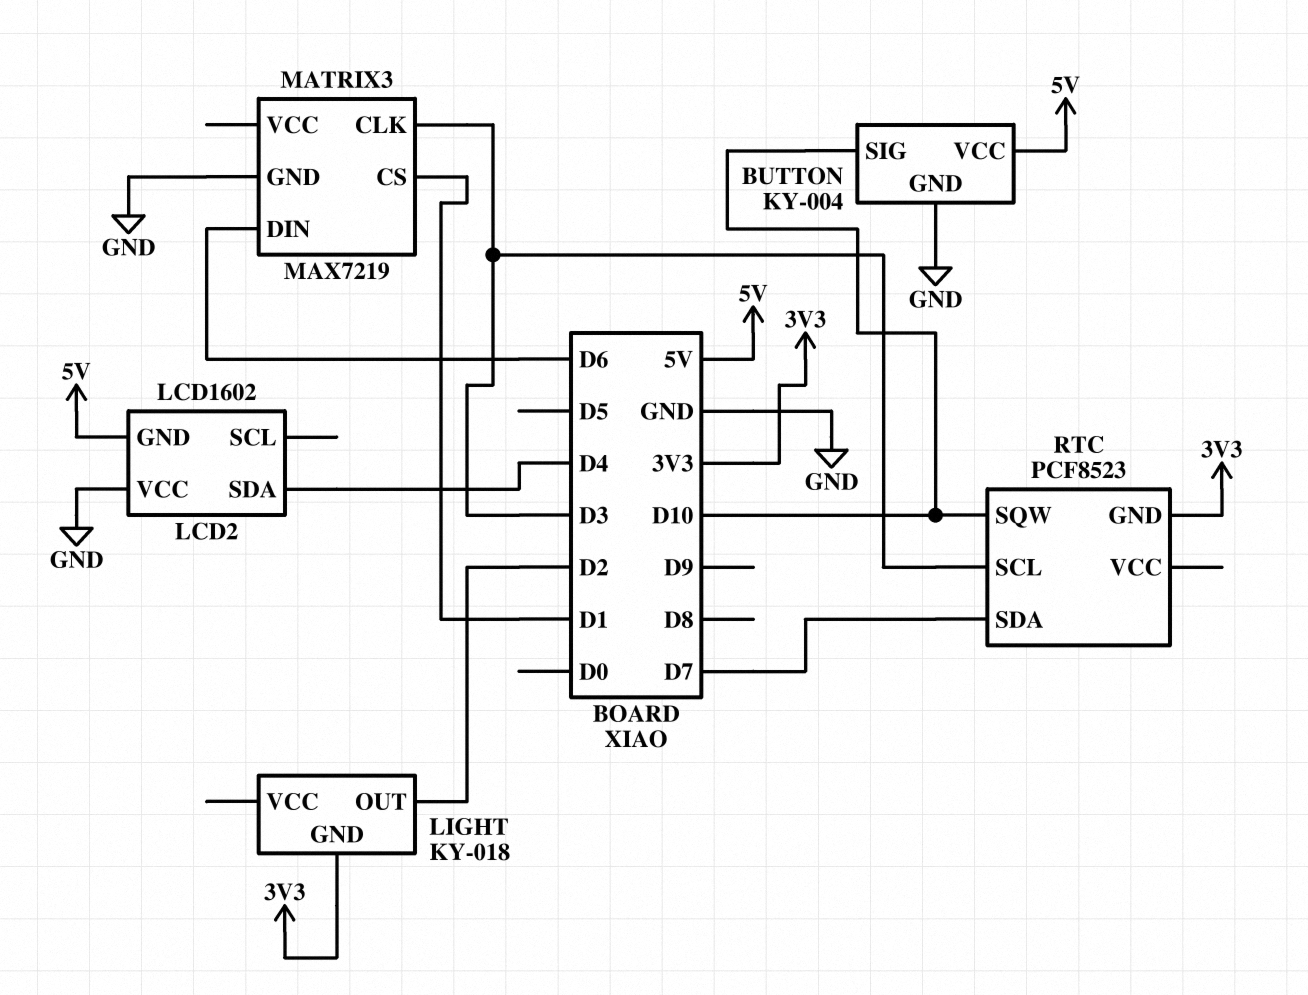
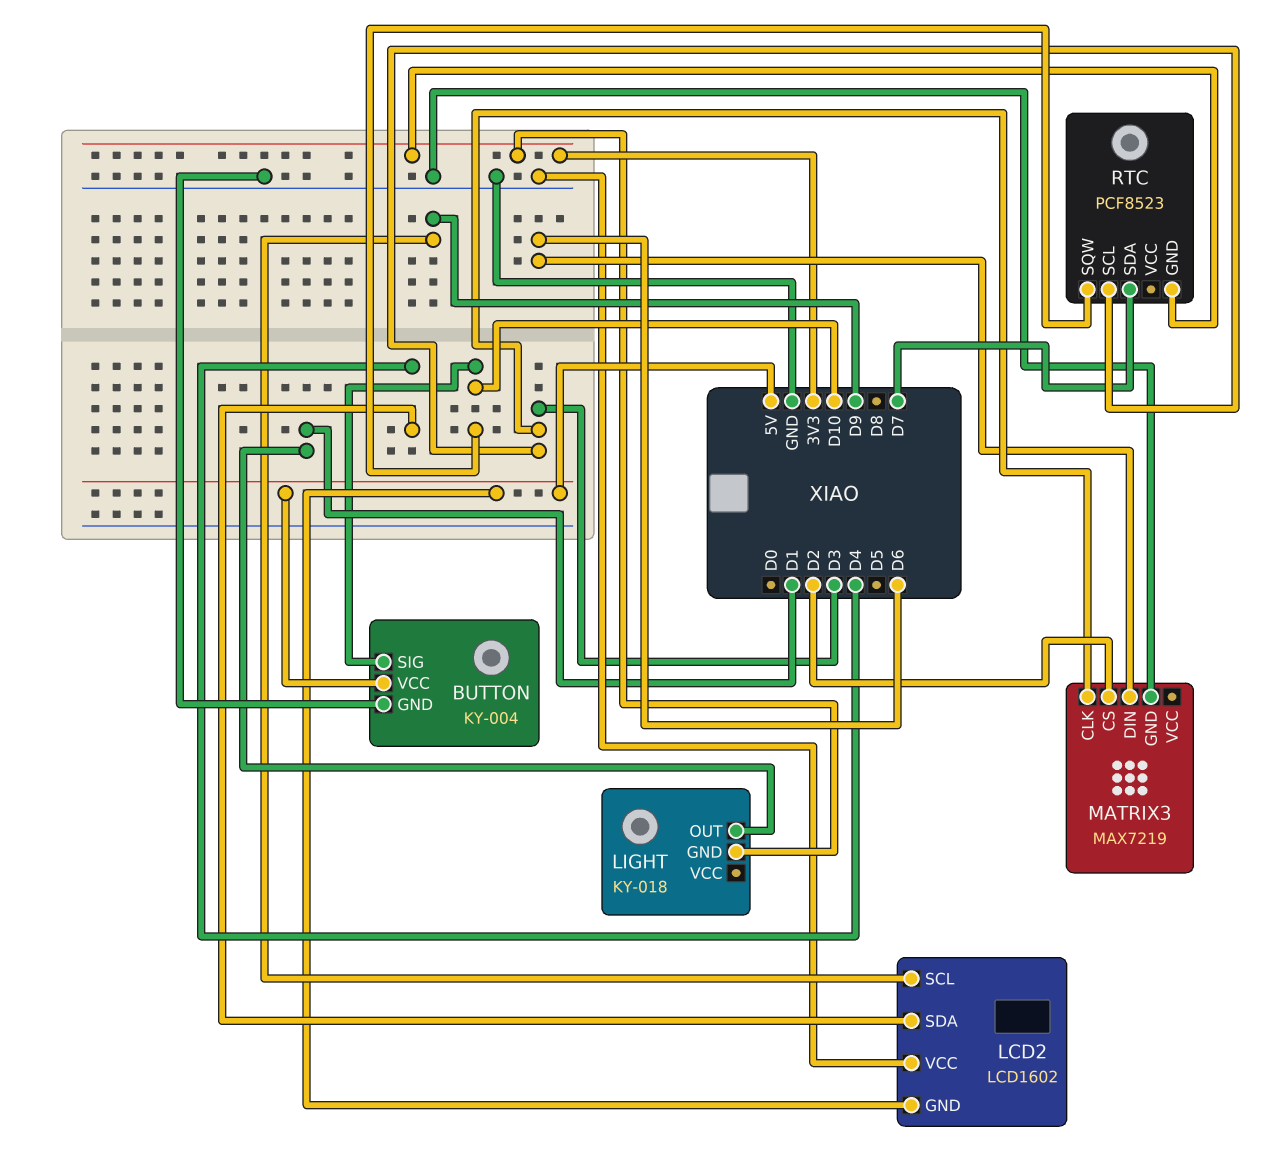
LCD2 pin SCL: none -> D9
LIGHT pin OUT: D2 -> D1
MATRIX3 pin CS: D1 -> D2

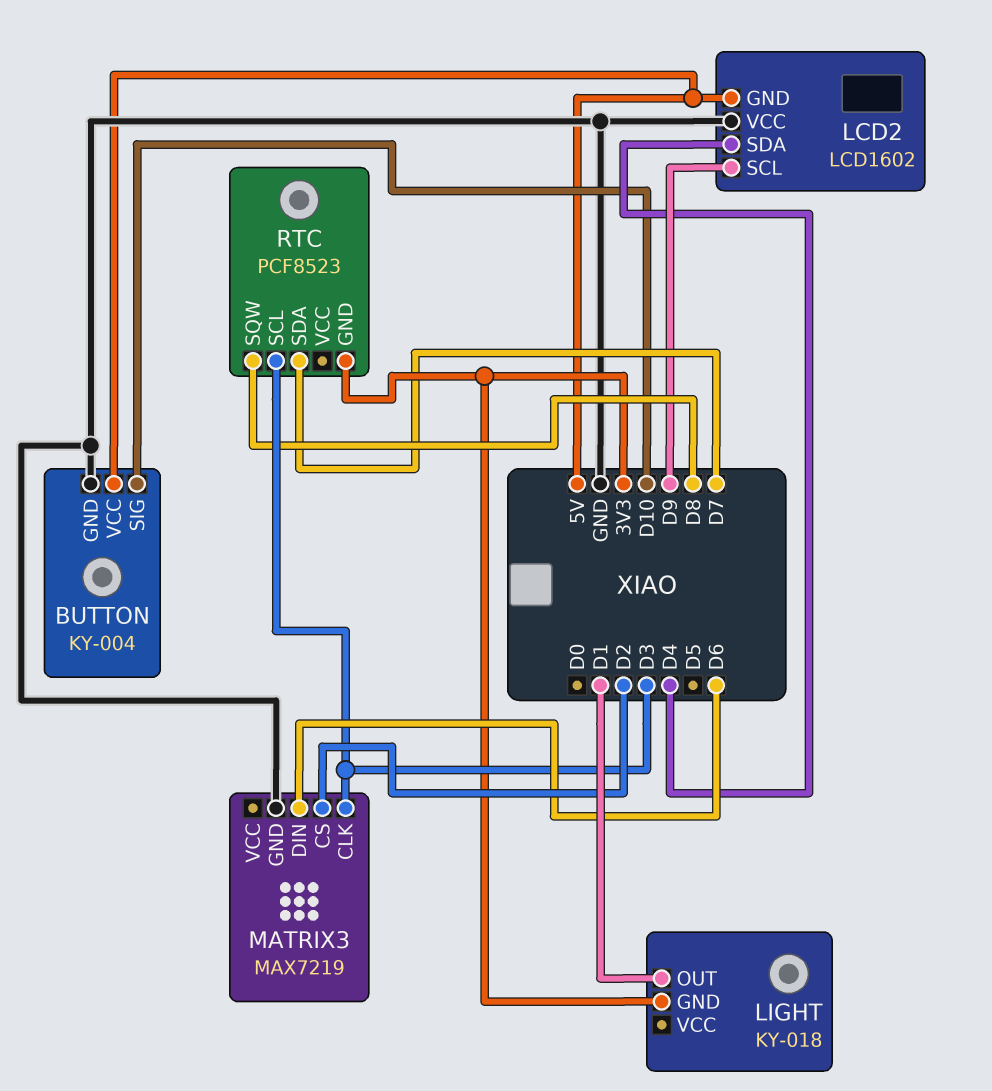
RTC pin SQW: D10 -> D8

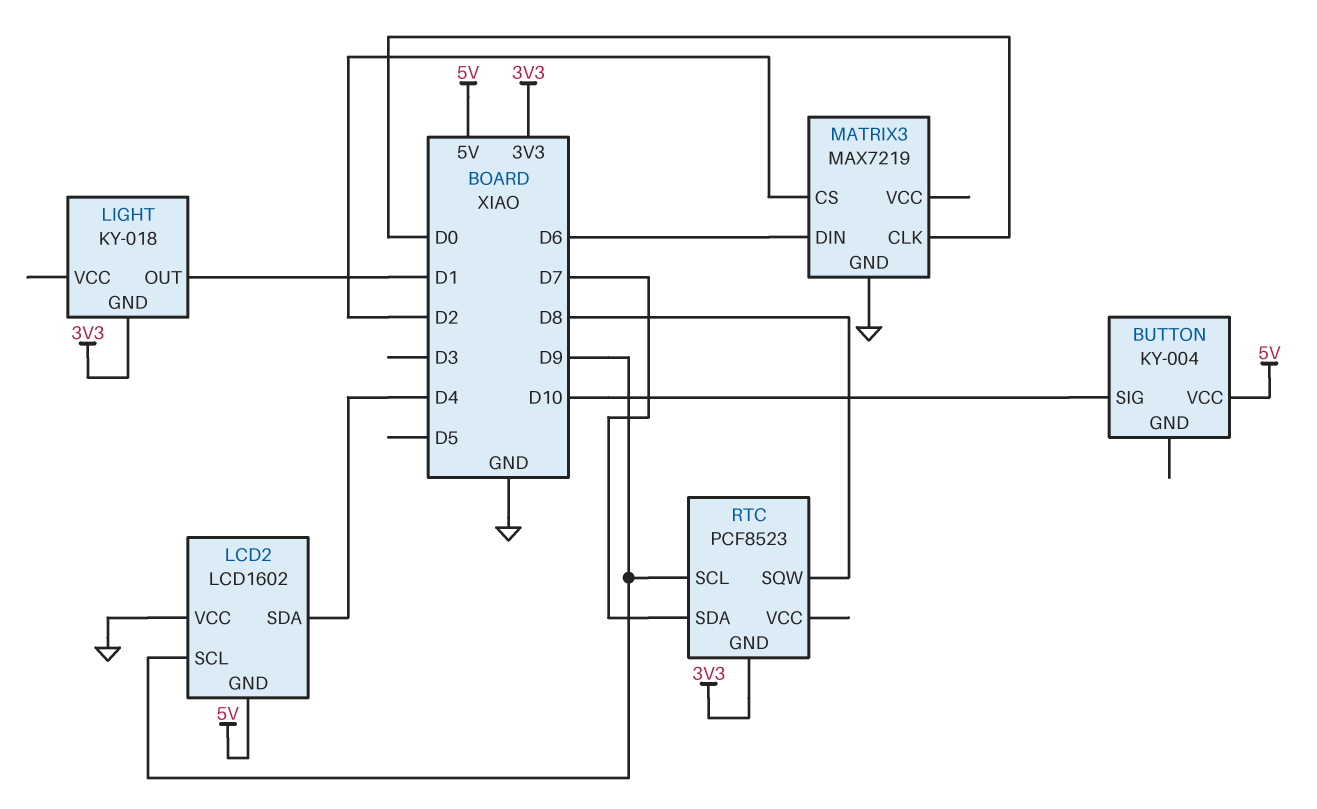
BUTTON pin GND: GND -> none
MATRIX3 pin CLK: D3 -> D0
RTC pin SCL: D3 -> D9

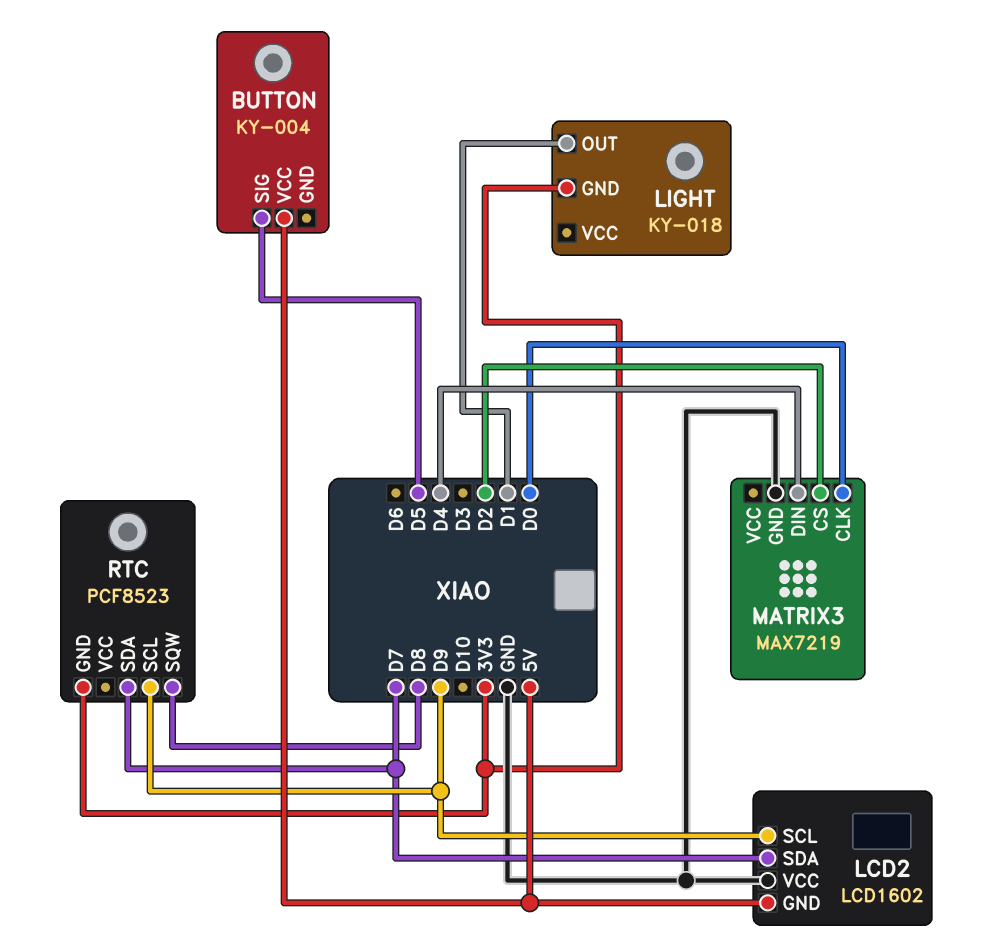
BUTTON pin SIG: D10 -> D5
LCD2 pin SDA: D4 -> D7
MATRIX3 pin DIN: D6 -> D4

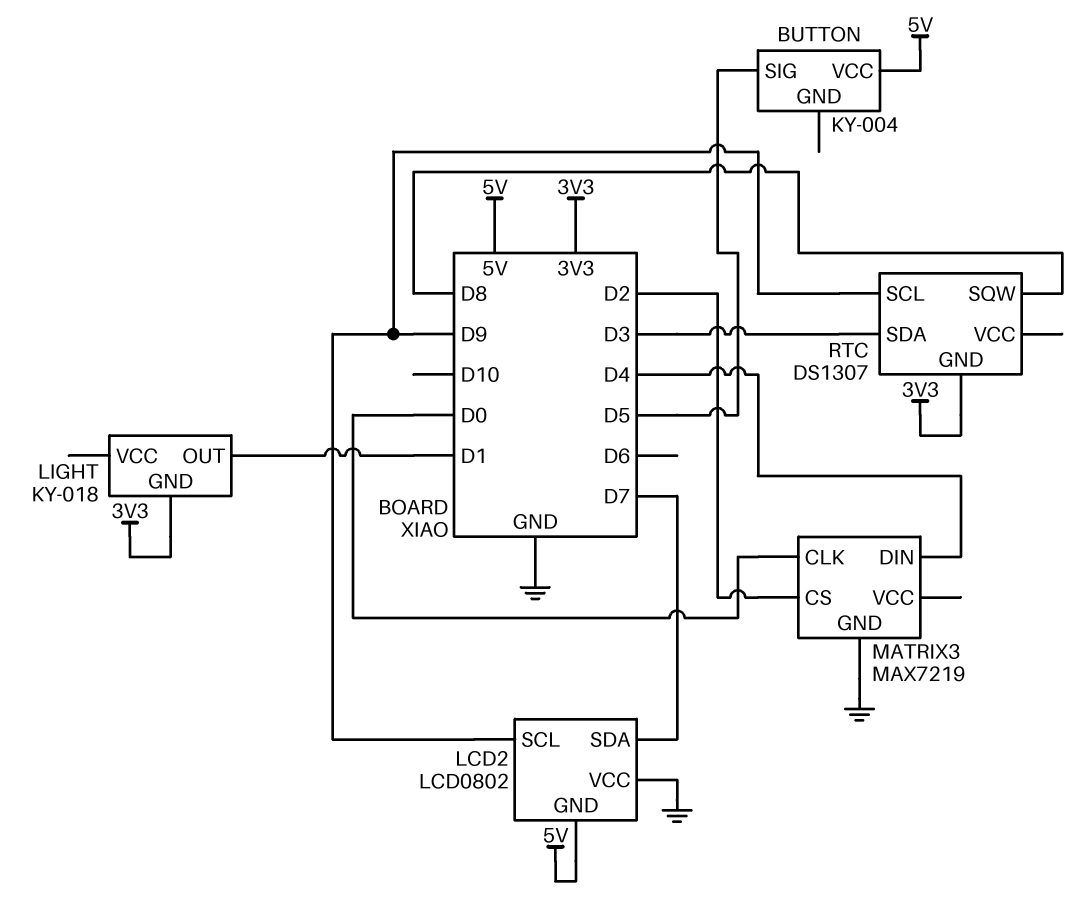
LCD2: LCD1602 -> LCD0802
RTC: PCF8523 -> DS1307
RTC pin SDA: D7 -> D3

